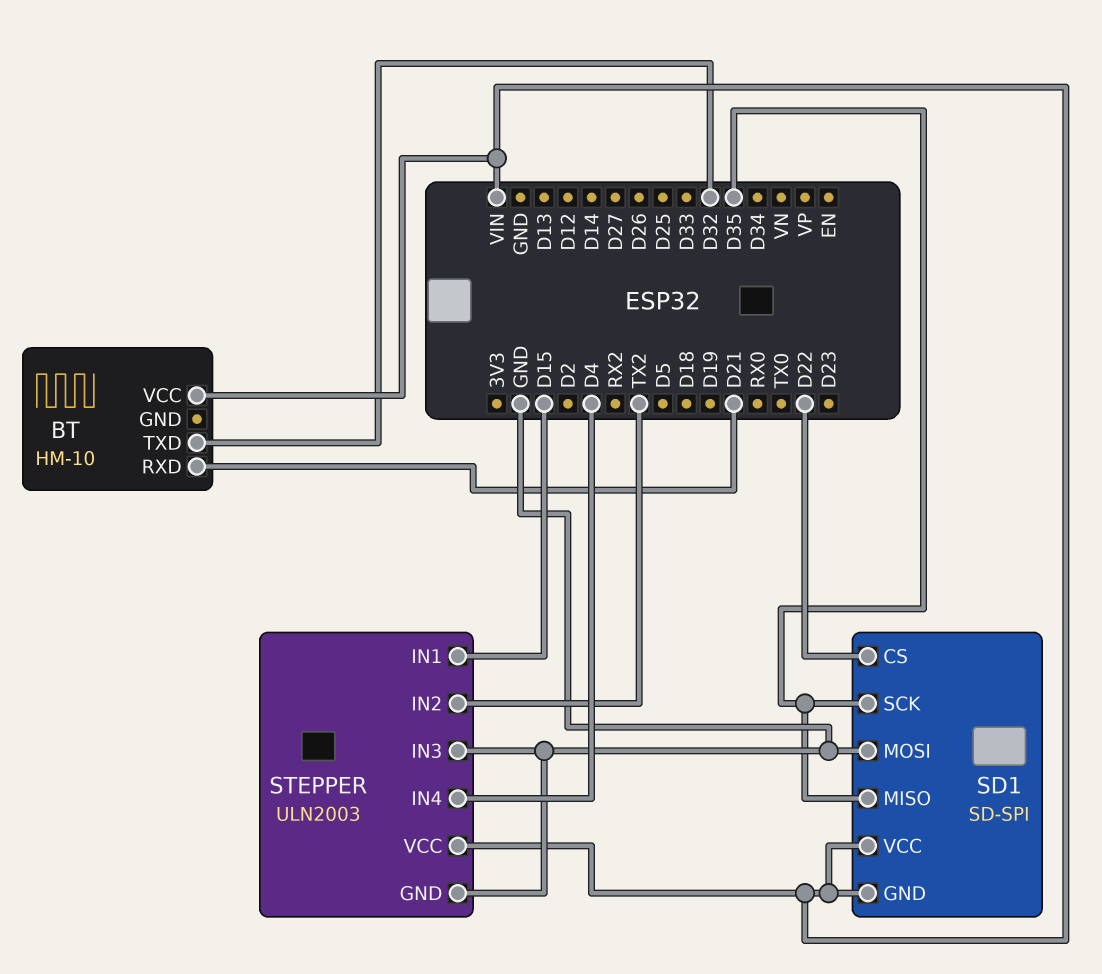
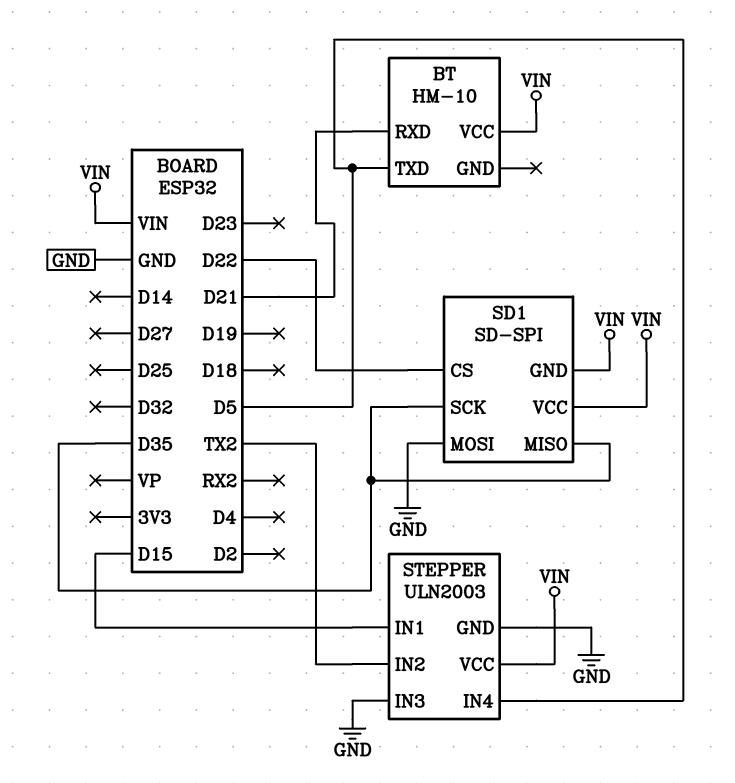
BT pin TXD: D32 -> D5
STEPPER pin IN4: D4 -> D5

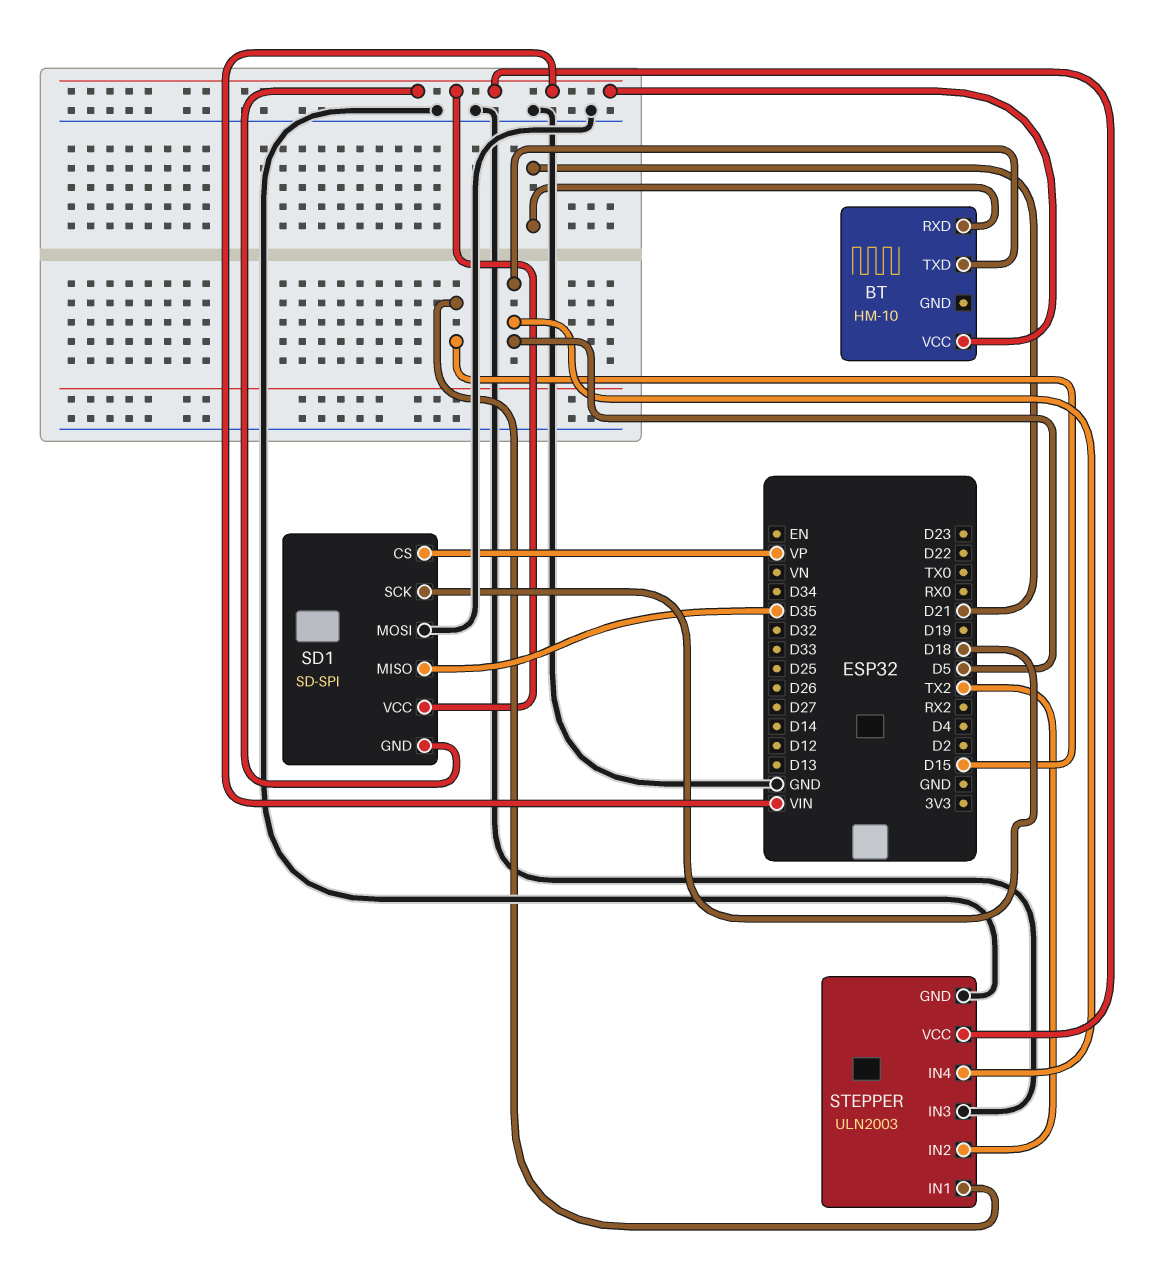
SD1 pin CS: D22 -> VP
SD1 pin SCK: D35 -> D18

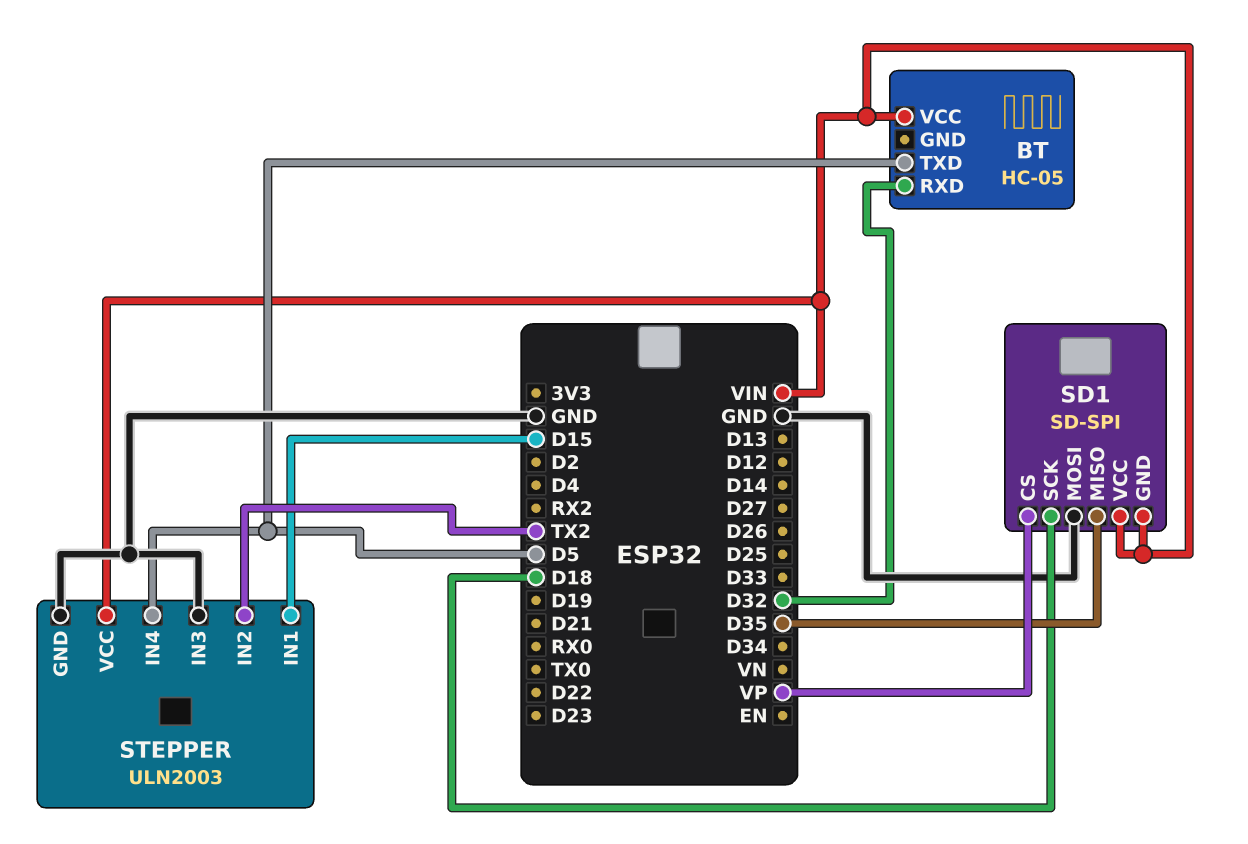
BT: HM-10 -> HC-05
BT pin RXD: D21 -> D32

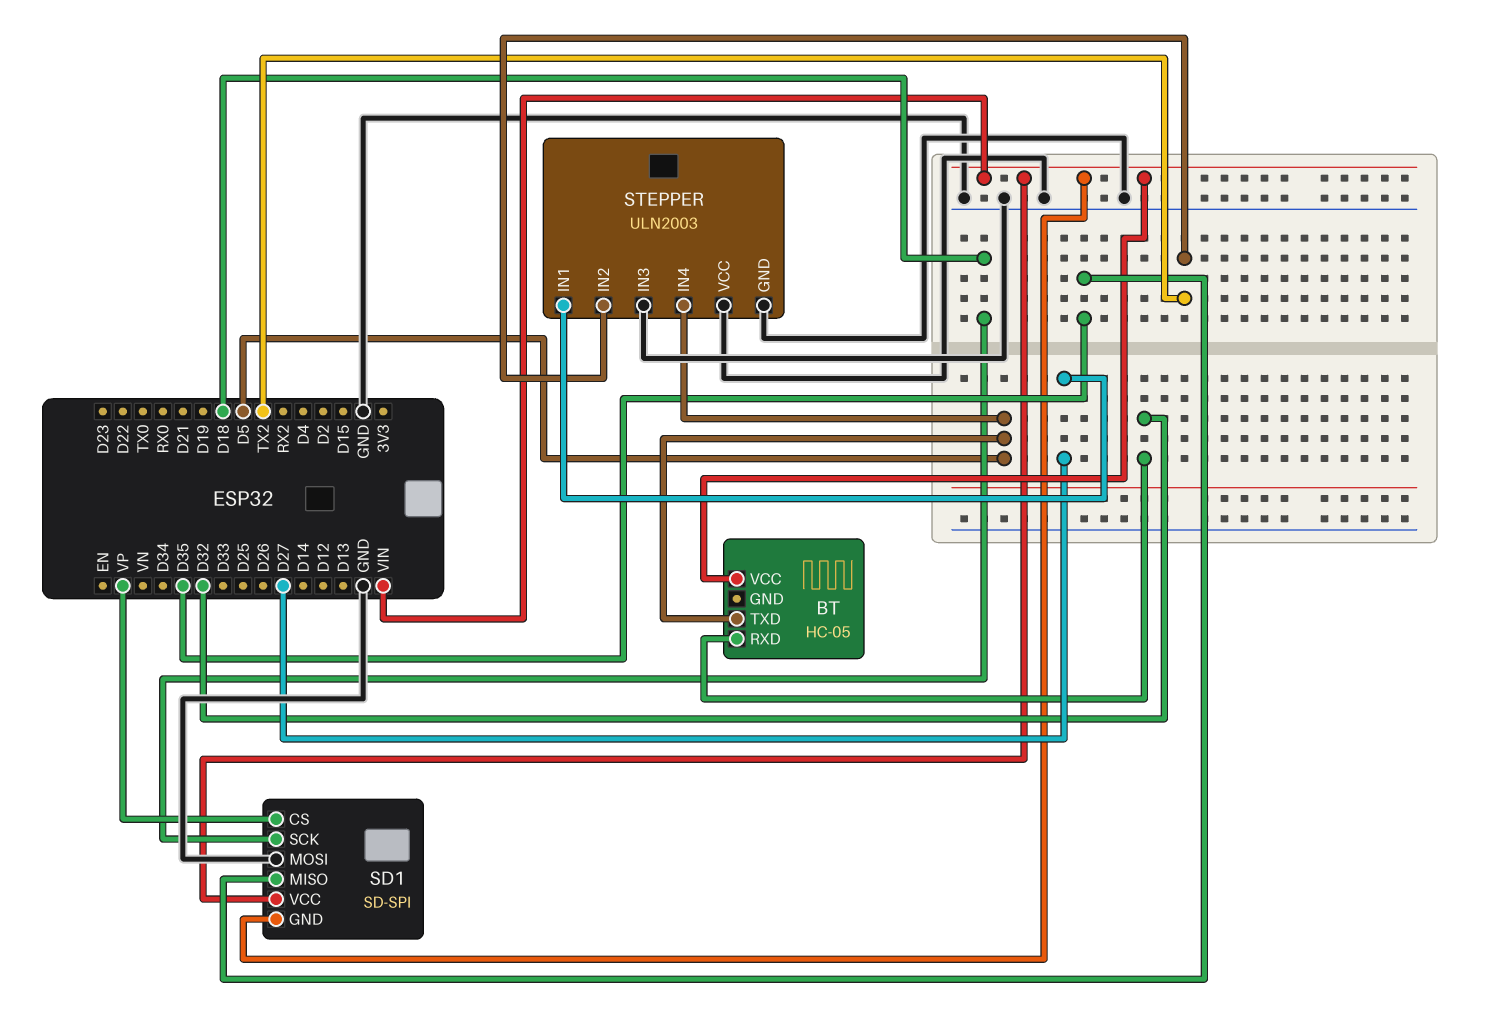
STEPPER pin IN1: D15 -> D27
STEPPER pin VCC: VIN -> GND

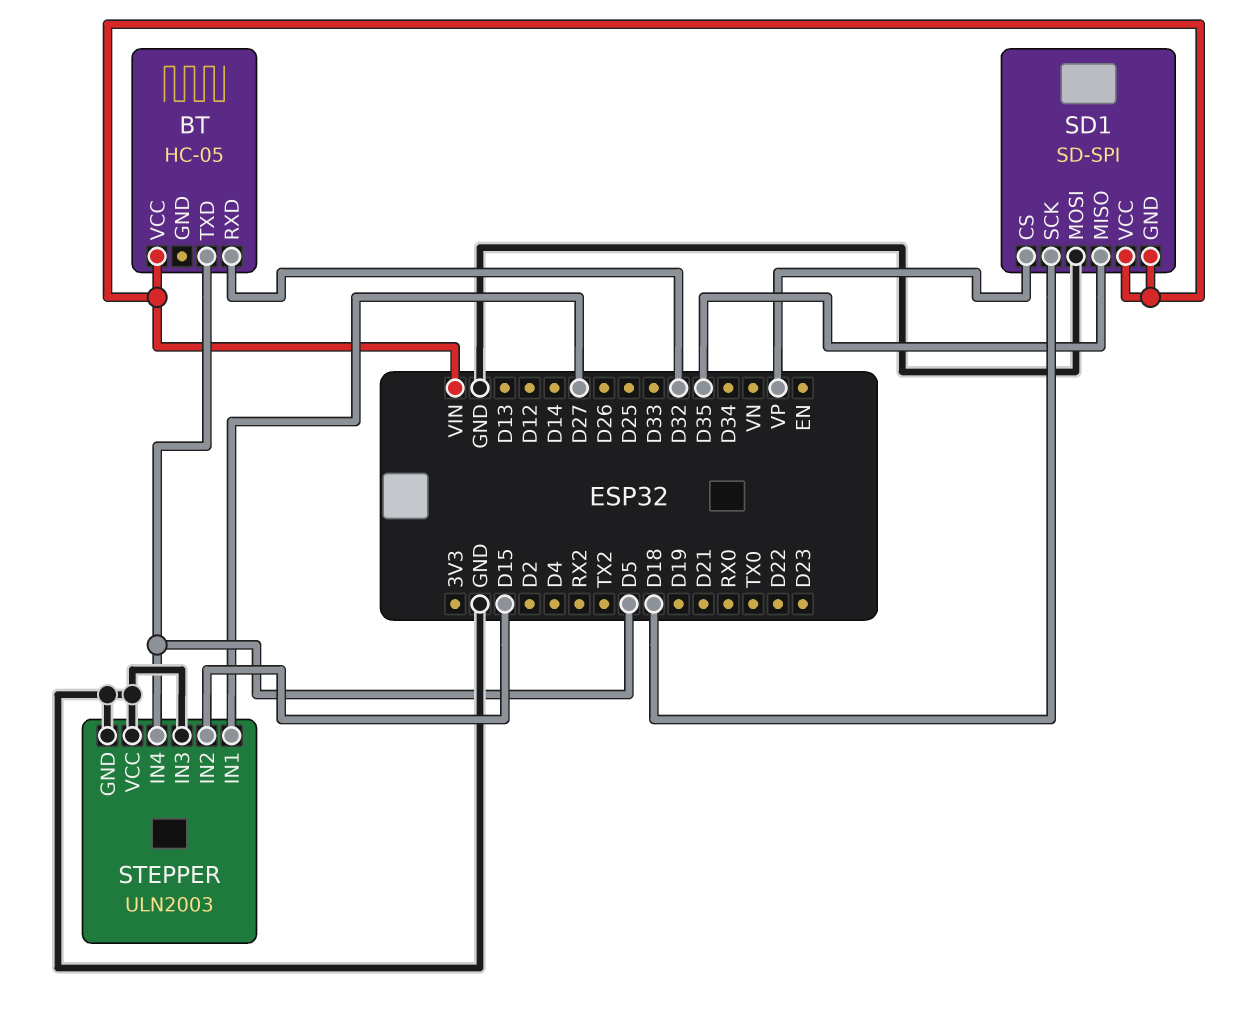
STEPPER pin IN2: TX2 -> D15

